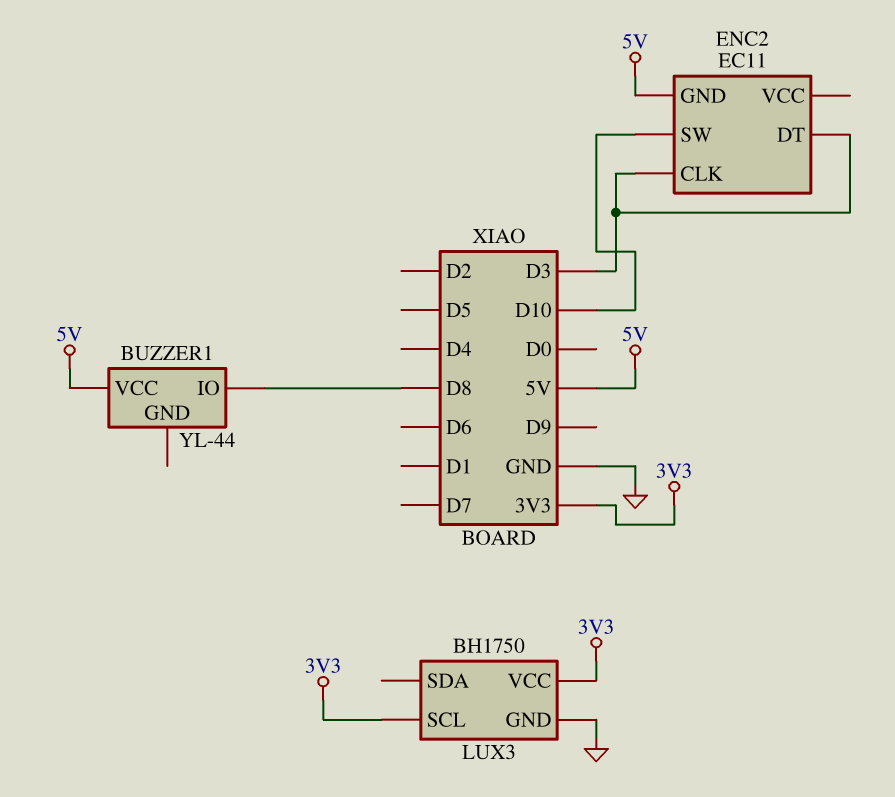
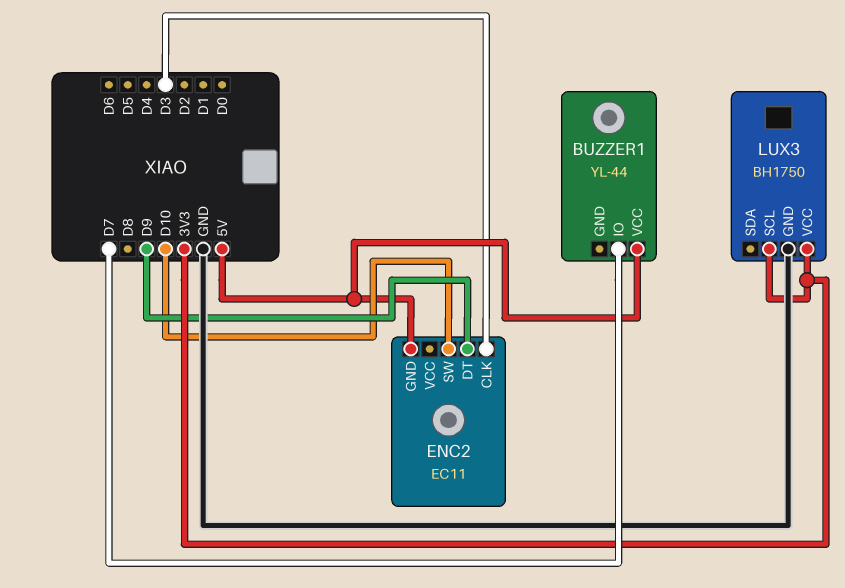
BUZZER1 pin IO: D8 -> D7
ENC2 pin DT: D3 -> D9

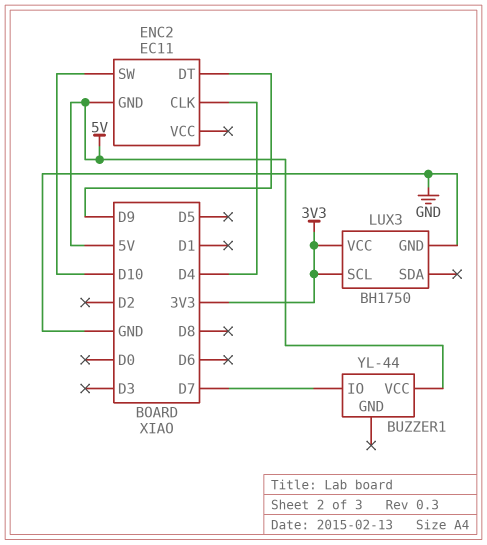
ENC2 pin CLK: D3 -> D4

